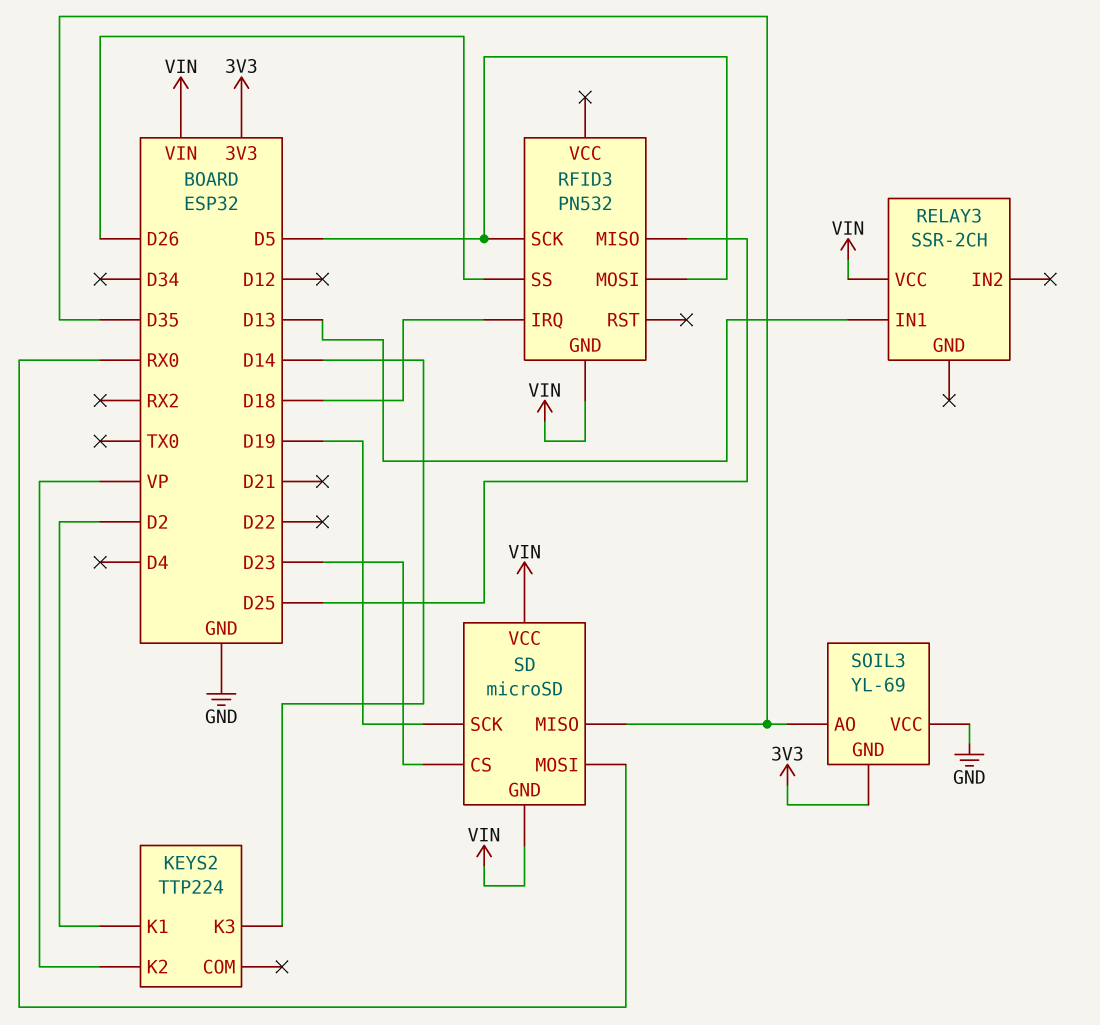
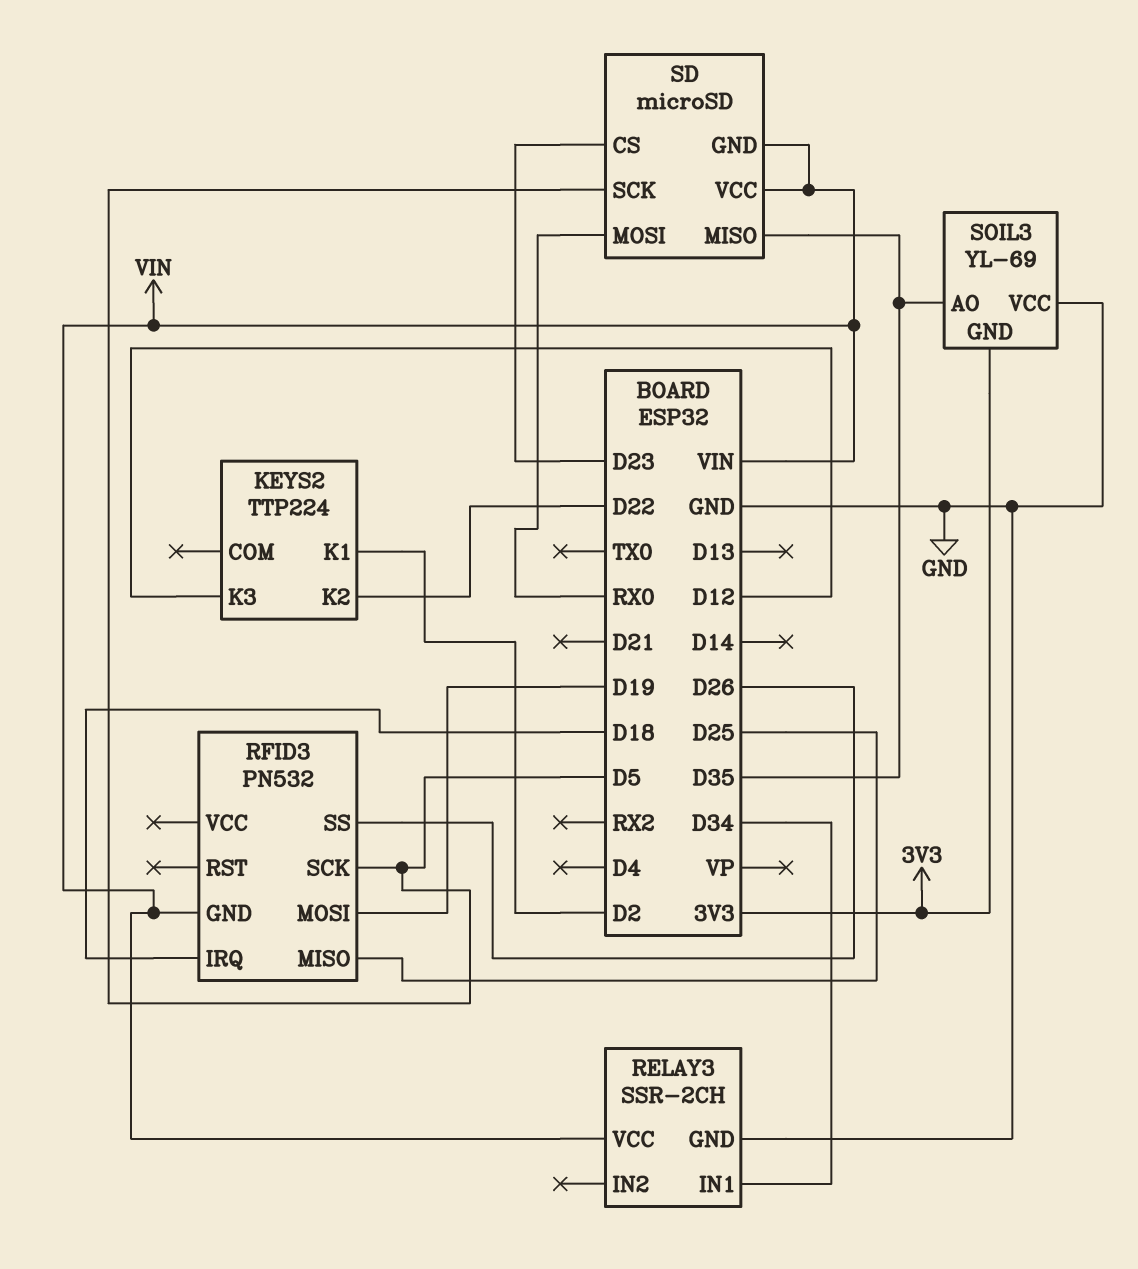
KEYS2 pin K2: VP -> D22
KEYS2 pin K3: D14 -> D12
RELAY3 pin GND: none -> GND
RELAY3 pin IN1: D13 -> D34
RFID3 pin MOSI: D5 -> D19
SD pin SCK: D19 -> D5

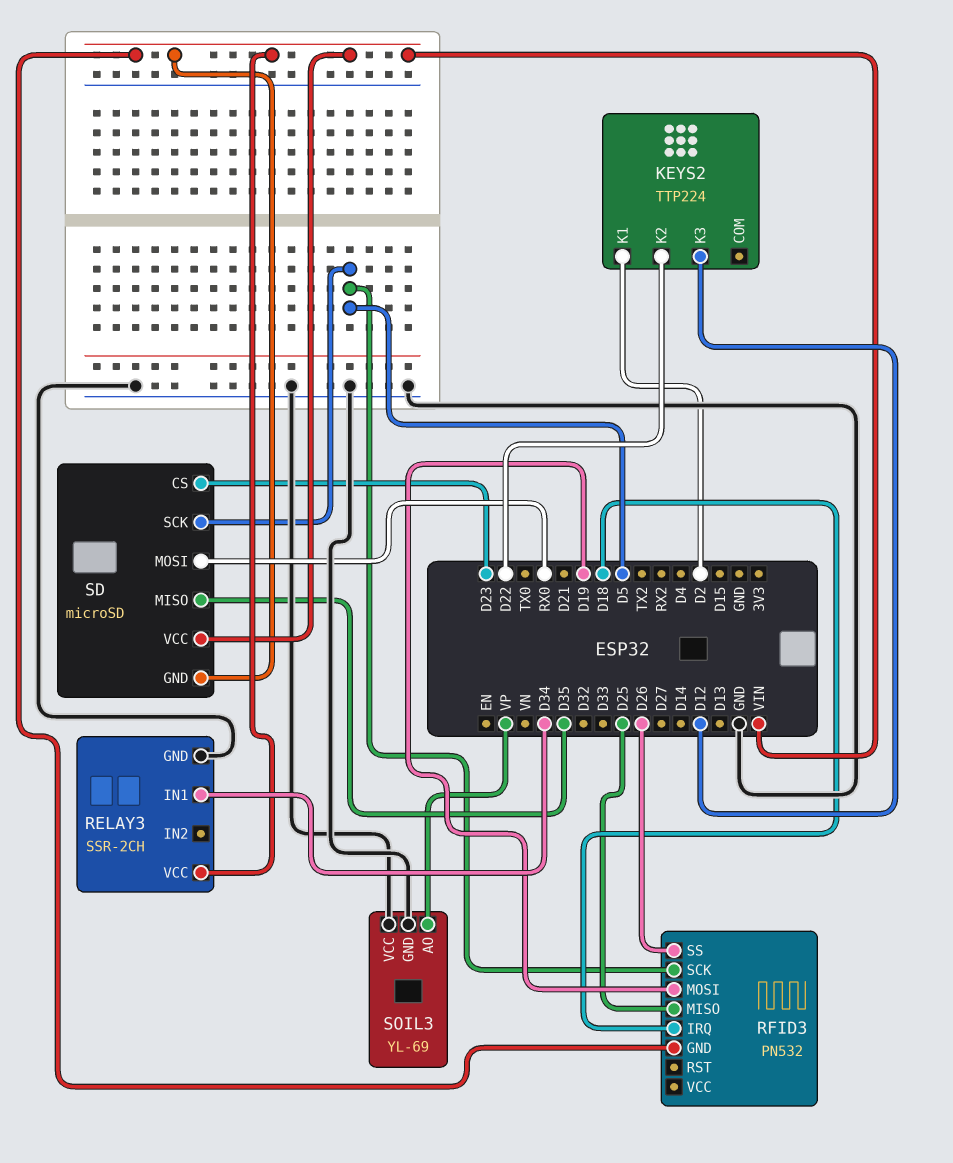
SOIL3 pin AO: D35 -> VP
SOIL3 pin GND: 3V3 -> GND

